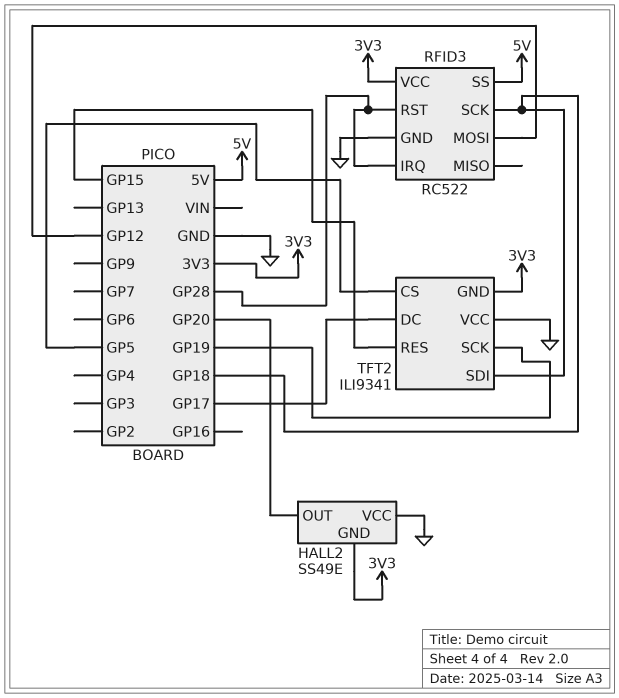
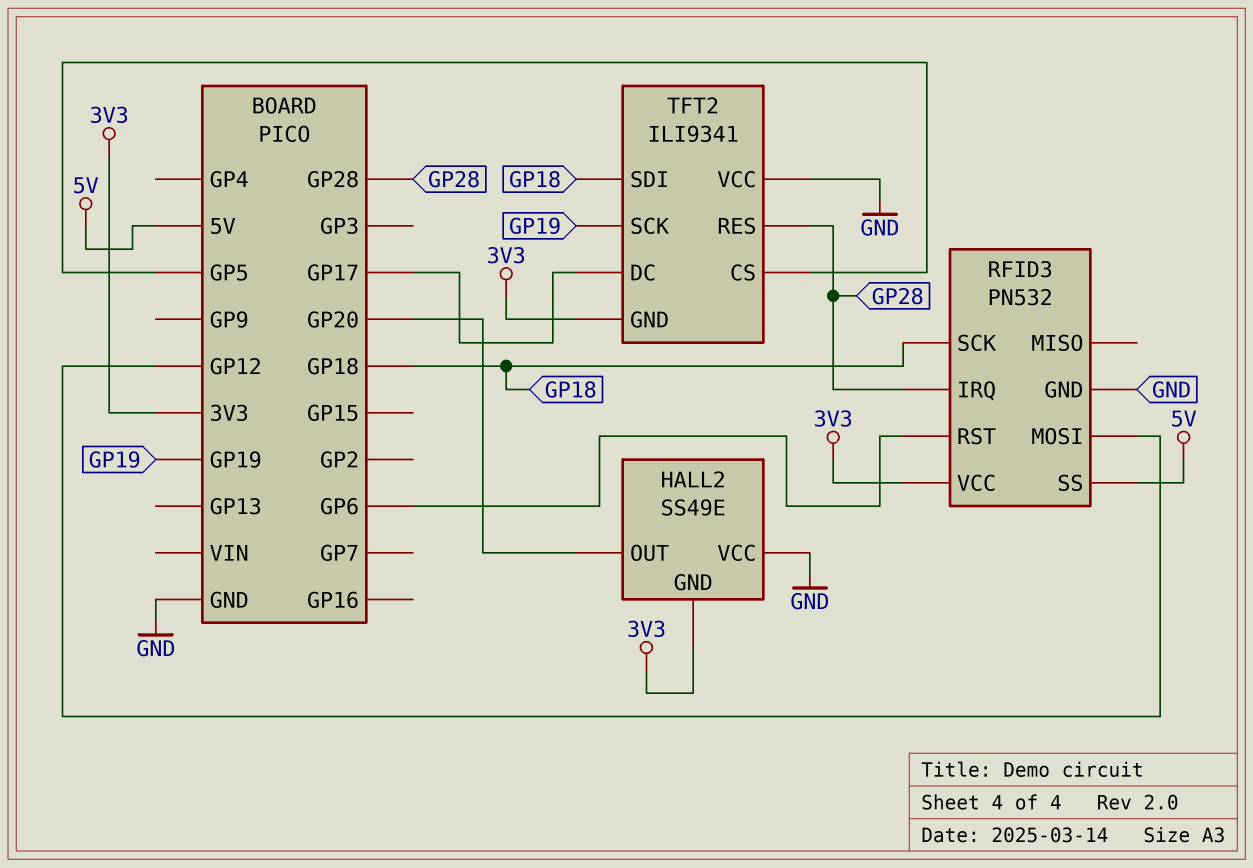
RFID3: RC522 -> PN532
RFID3 pin RST: GP28 -> GP6
TFT2 pin RES: GP15 -> GP28

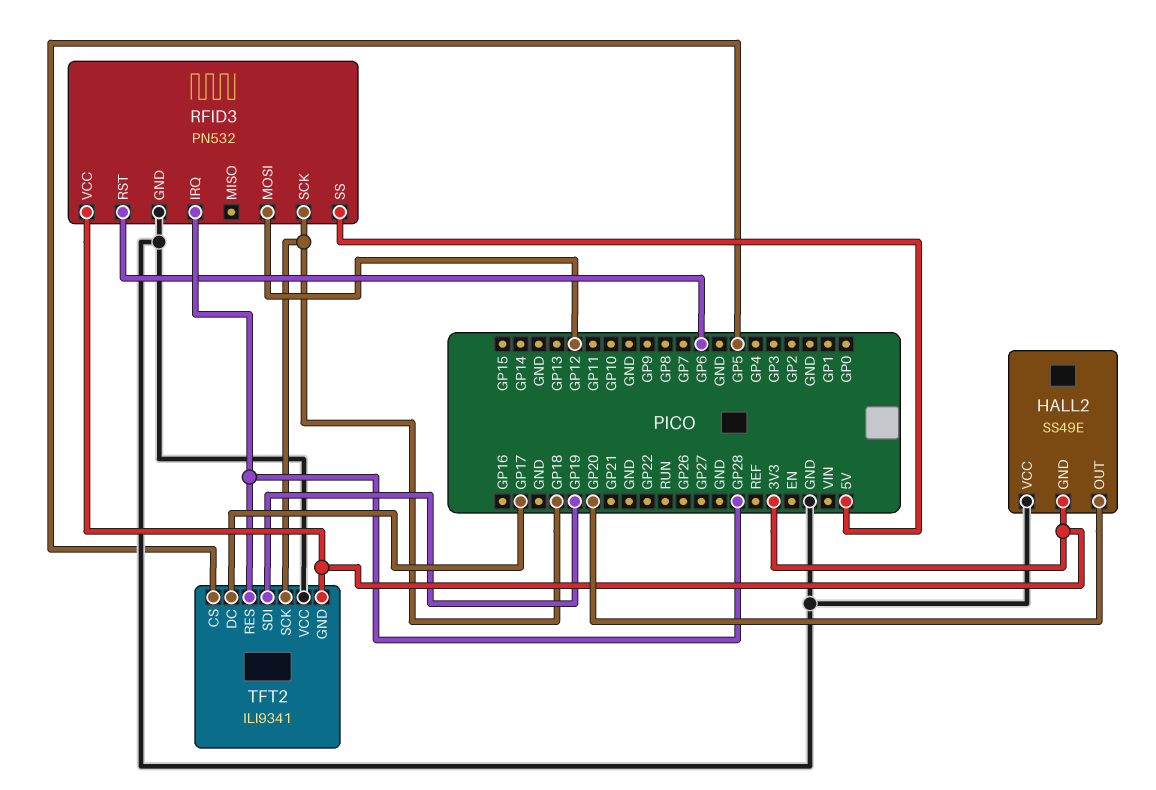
TFT2 pin SCK: GP19 -> GP18
TFT2 pin SDI: GP18 -> GP19

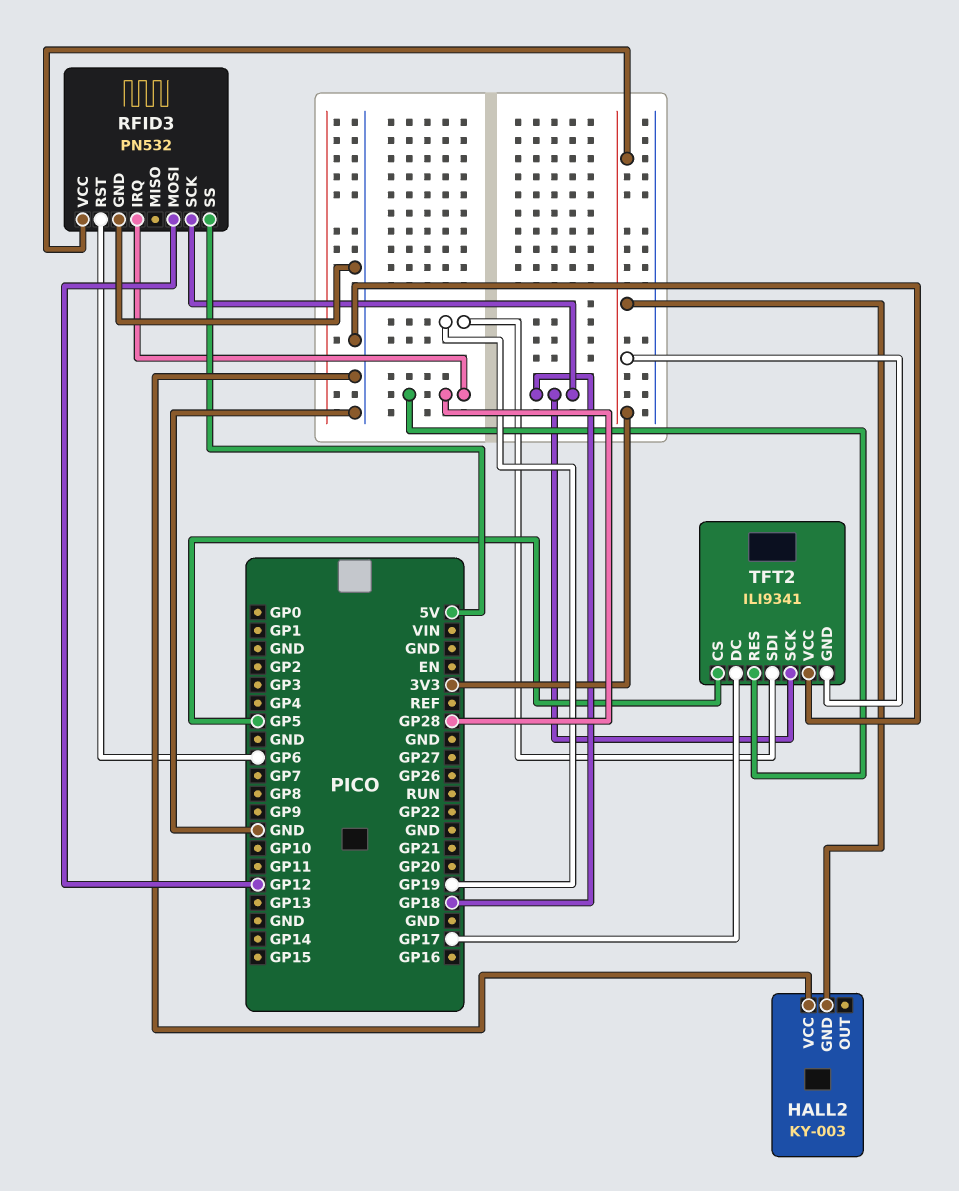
HALL2: SS49E -> KY-003
HALL2 pin OUT: GP20 -> none

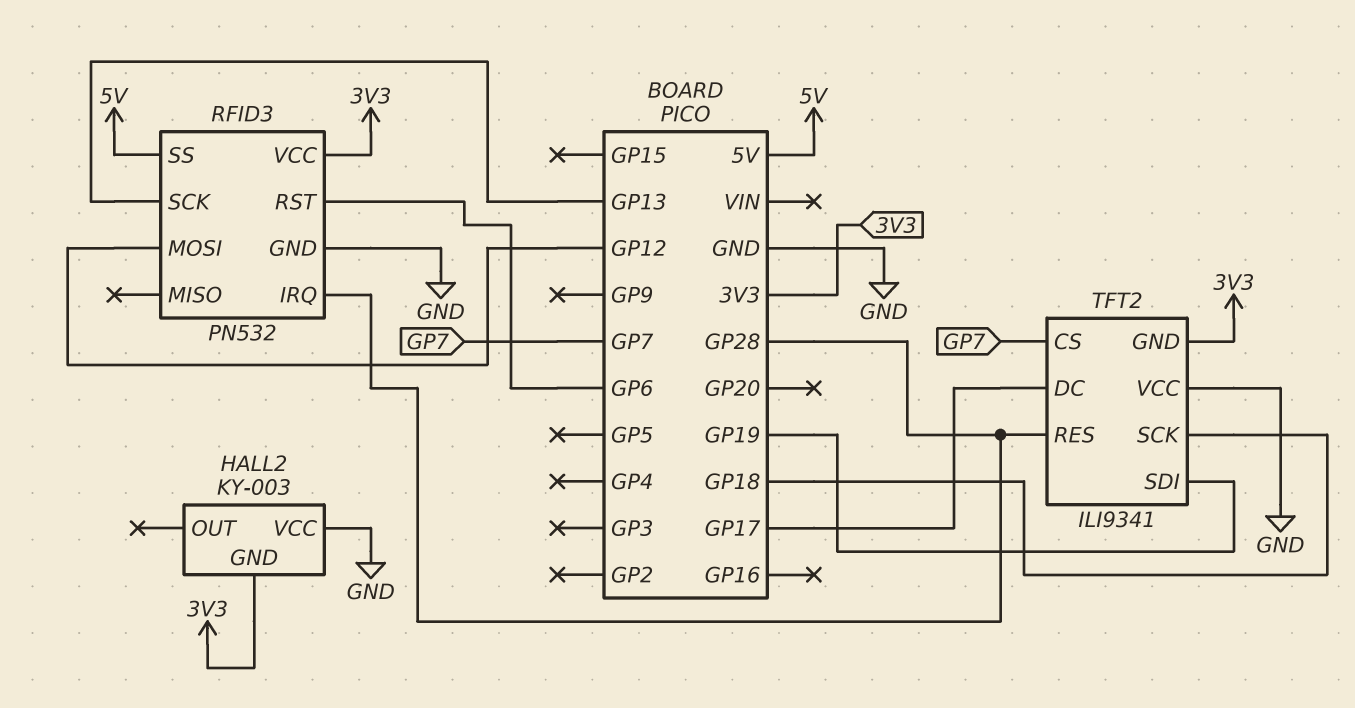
RFID3 pin SCK: GP18 -> GP13
TFT2 pin CS: GP5 -> GP7

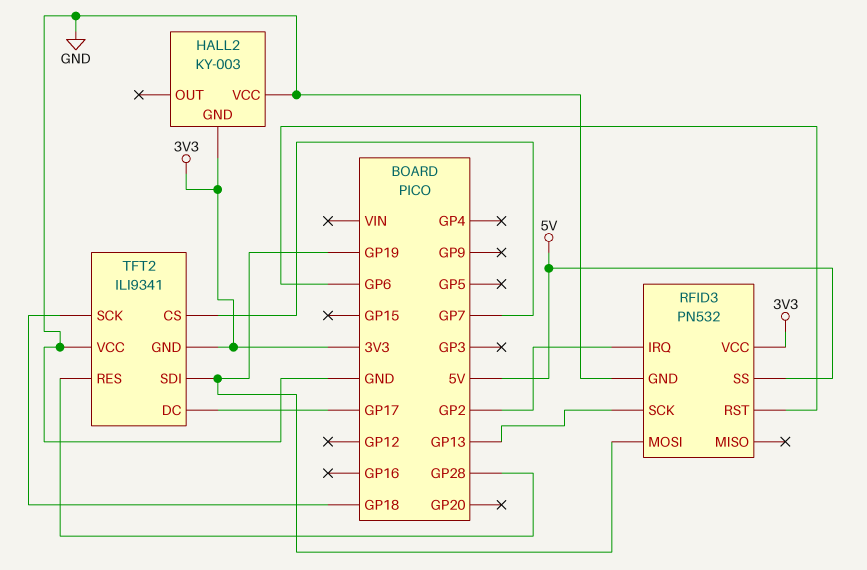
RFID3 pin IRQ: GP28 -> GP2
RFID3 pin MOSI: GP12 -> GP19

